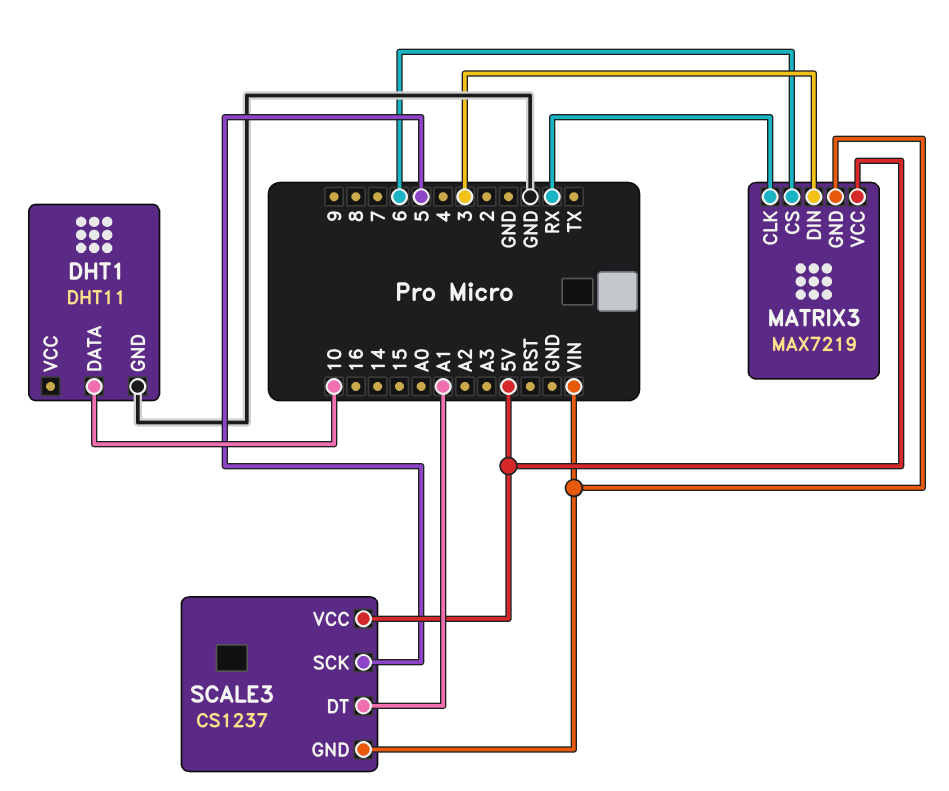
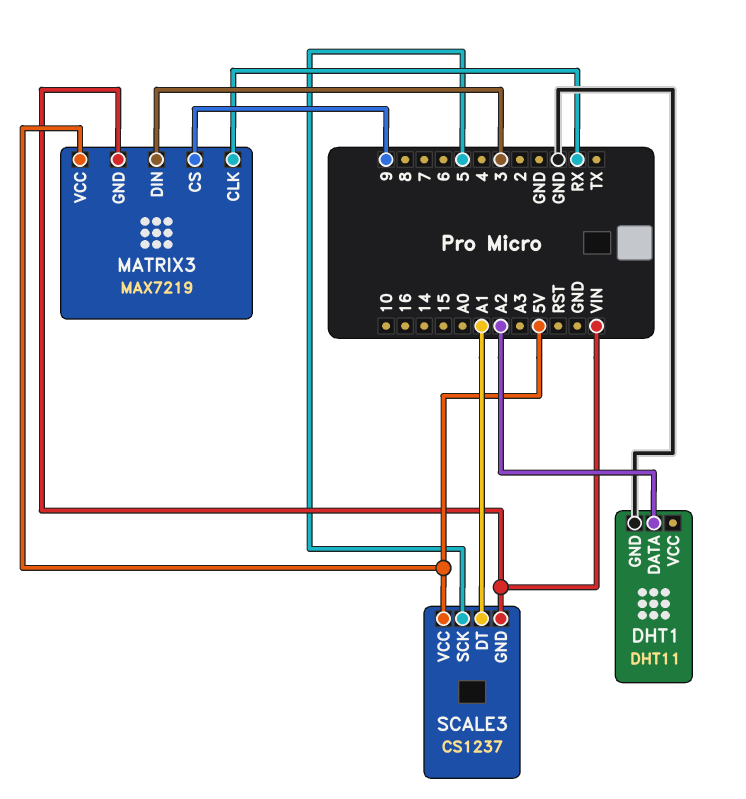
DHT1 pin DATA: 10 -> A2
MATRIX3 pin CS: 6 -> 9

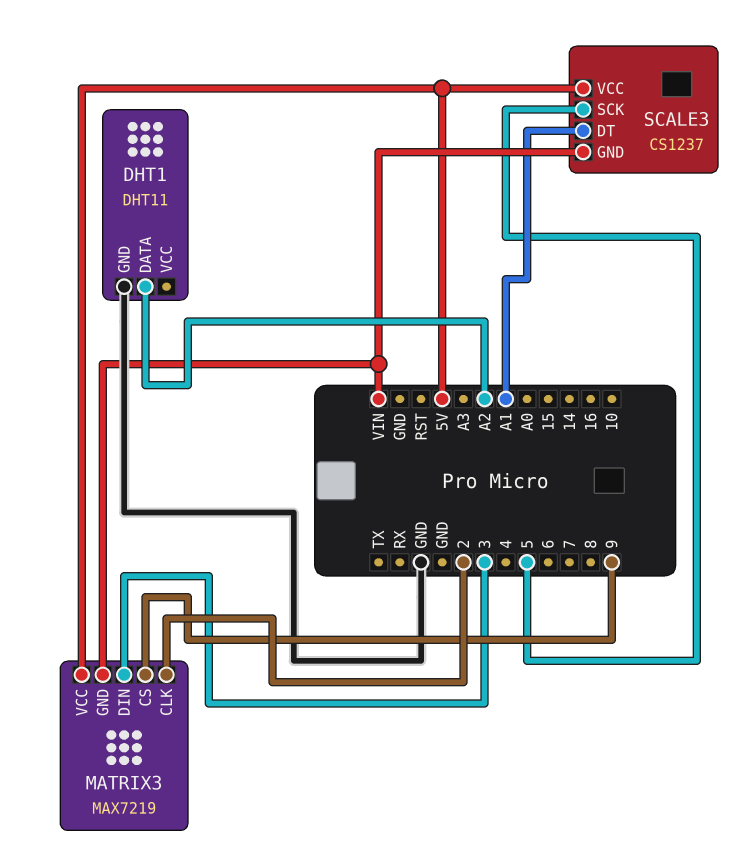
MATRIX3 pin CLK: RX -> 2

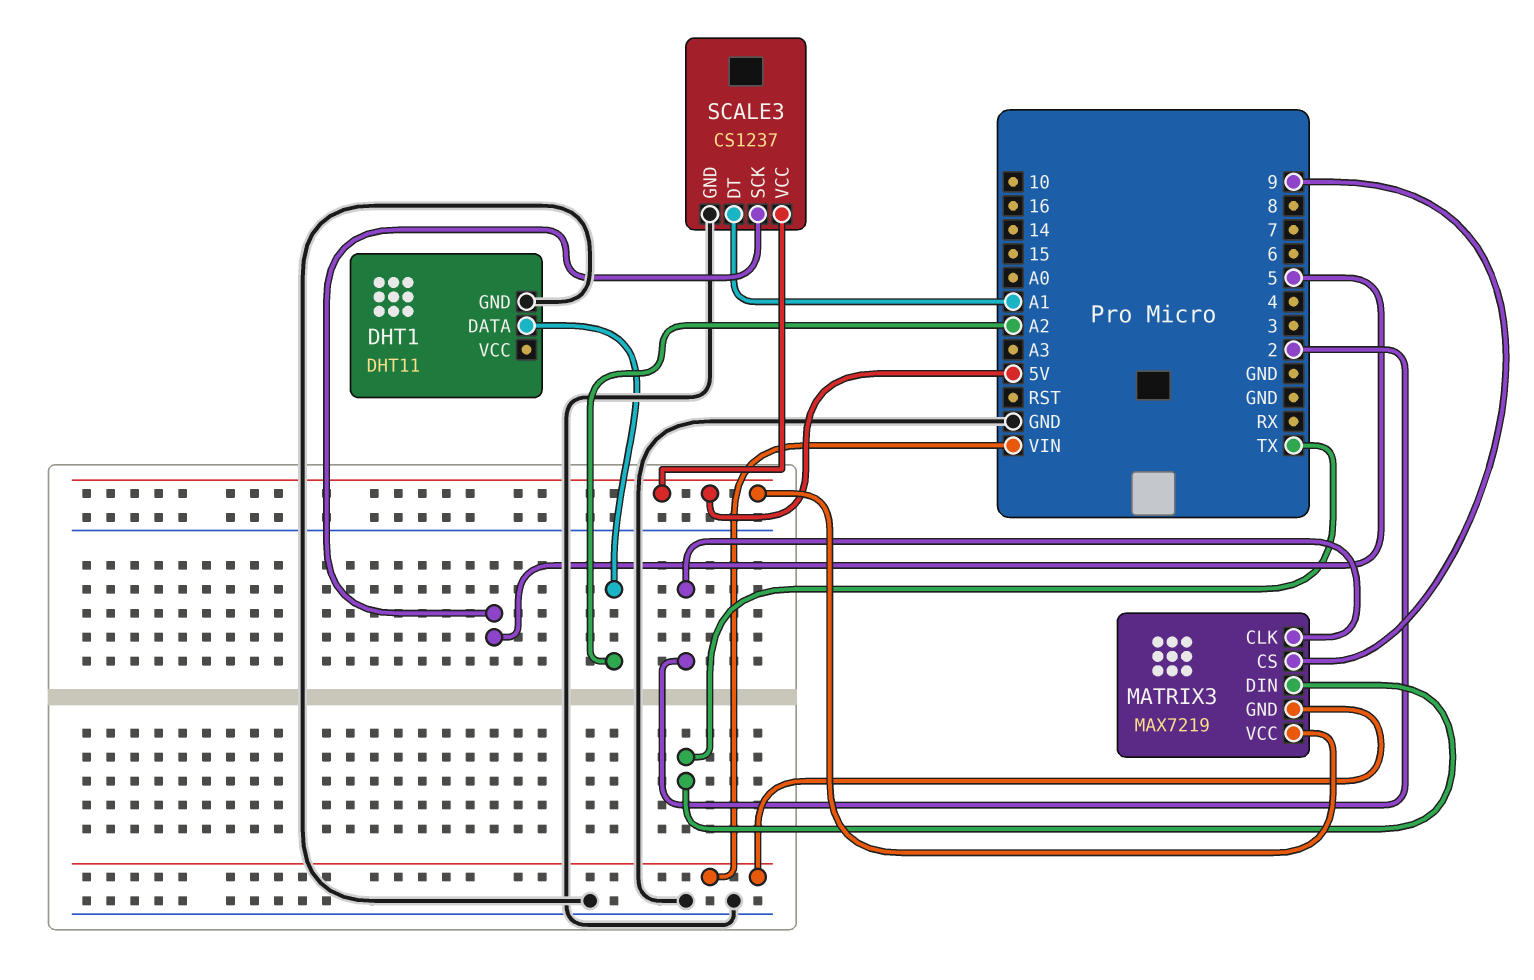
MATRIX3 pin DIN: 3 -> TX
SCALE3 pin GND: VIN -> GND

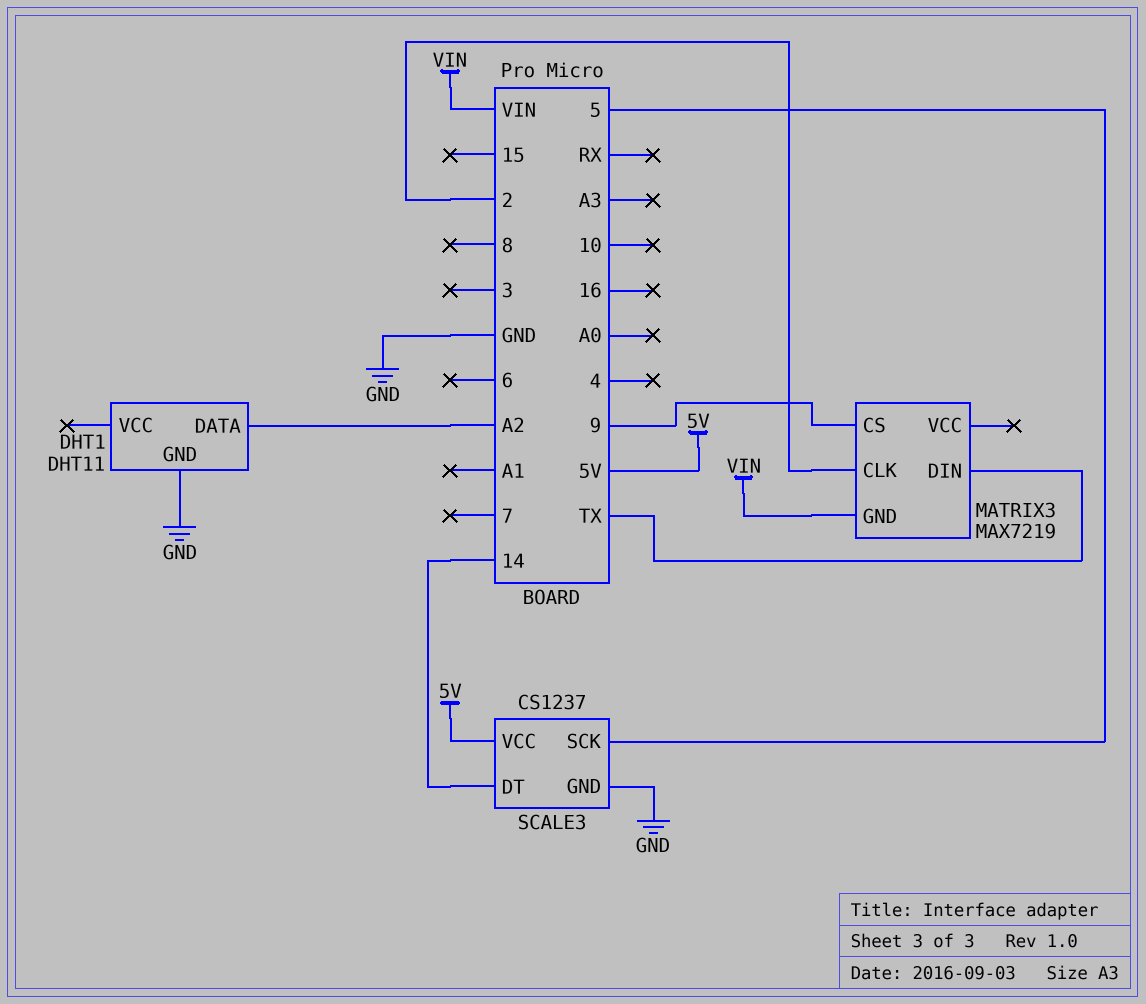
MATRIX3 pin VCC: 5V -> none
SCALE3 pin DT: A1 -> 14

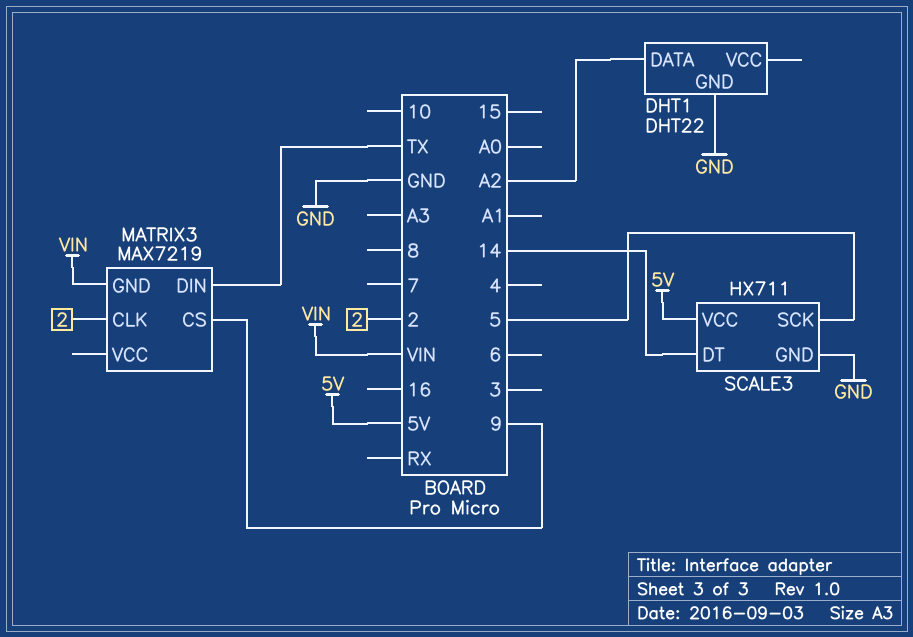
DHT1: DHT11 -> DHT22
SCALE3: CS1237 -> HX711

